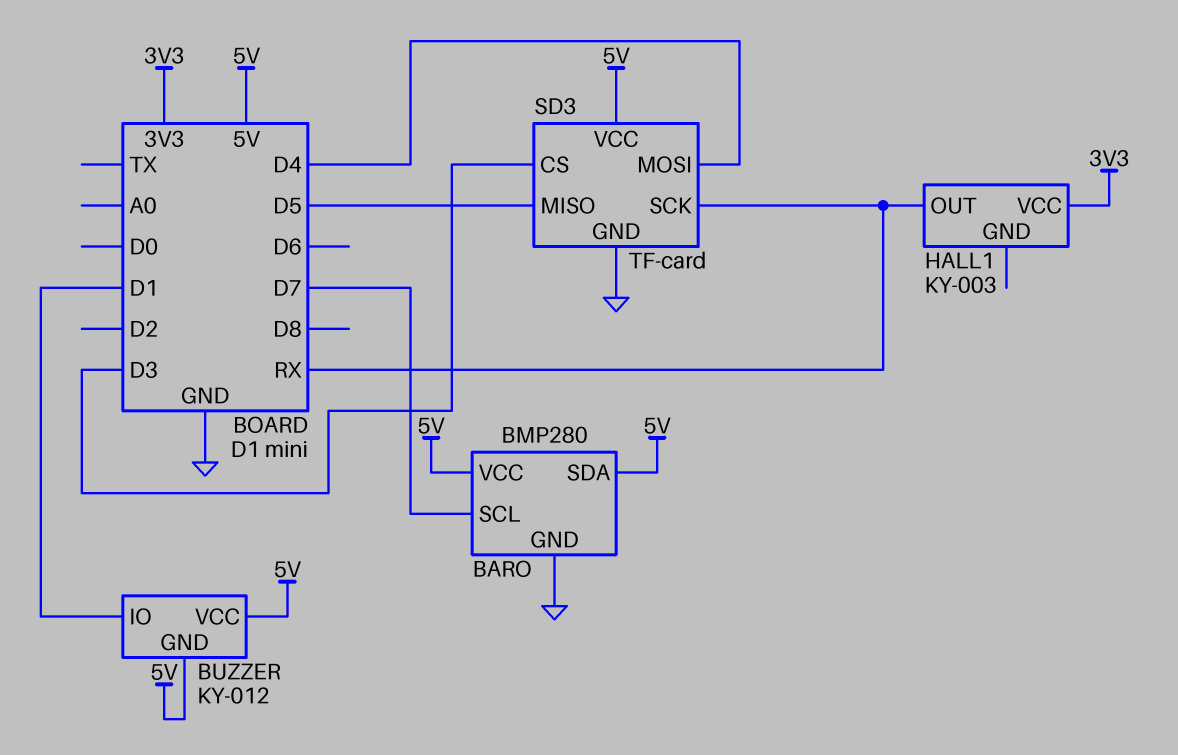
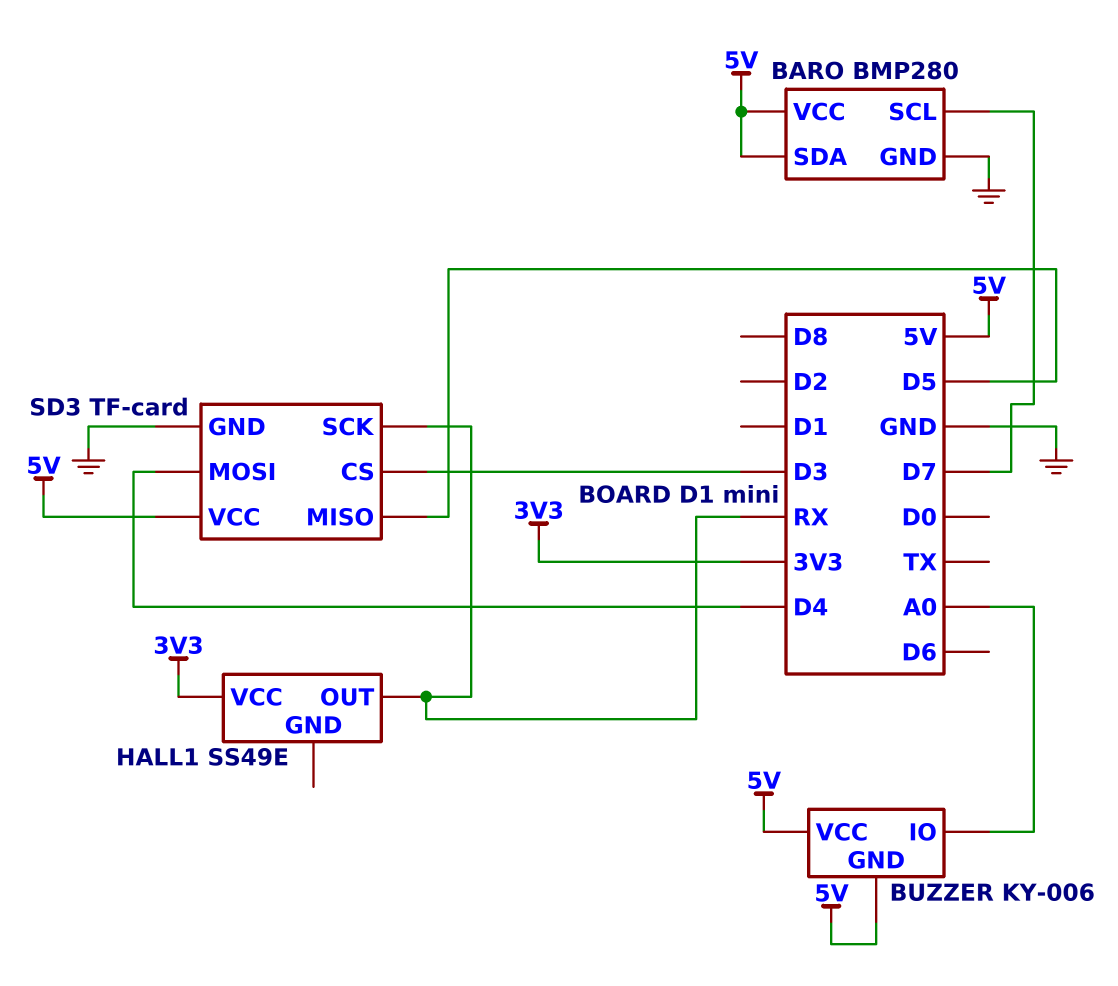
BUZZER: KY-012 -> KY-006
BUZZER pin IO: D1 -> A0
HALL1: KY-003 -> SS49E

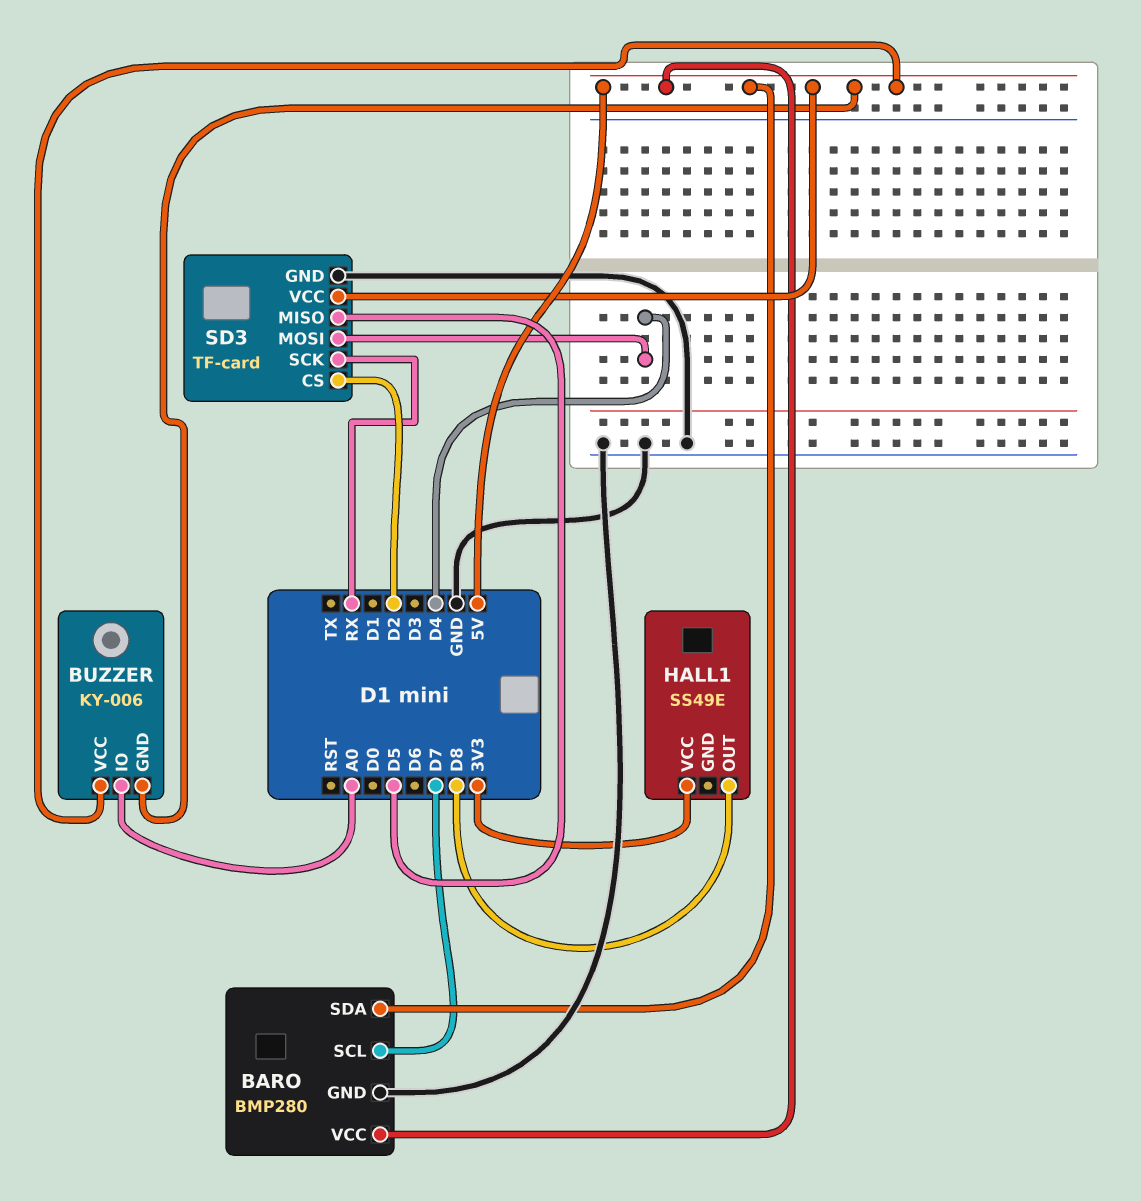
HALL1 pin OUT: RX -> D8
SD3 pin CS: D3 -> D2

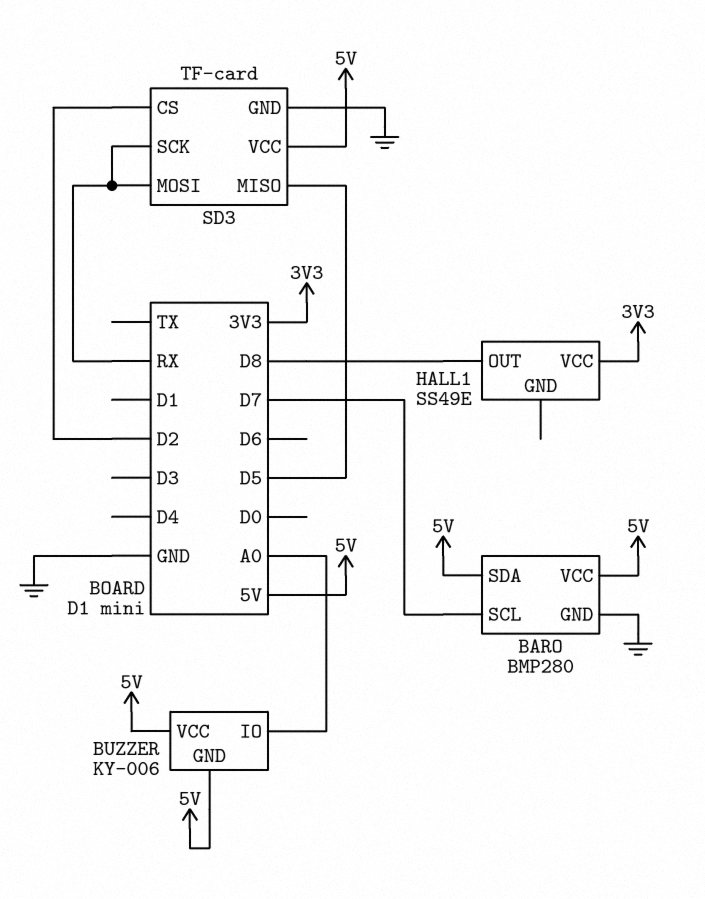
SD3 pin MOSI: D4 -> RX

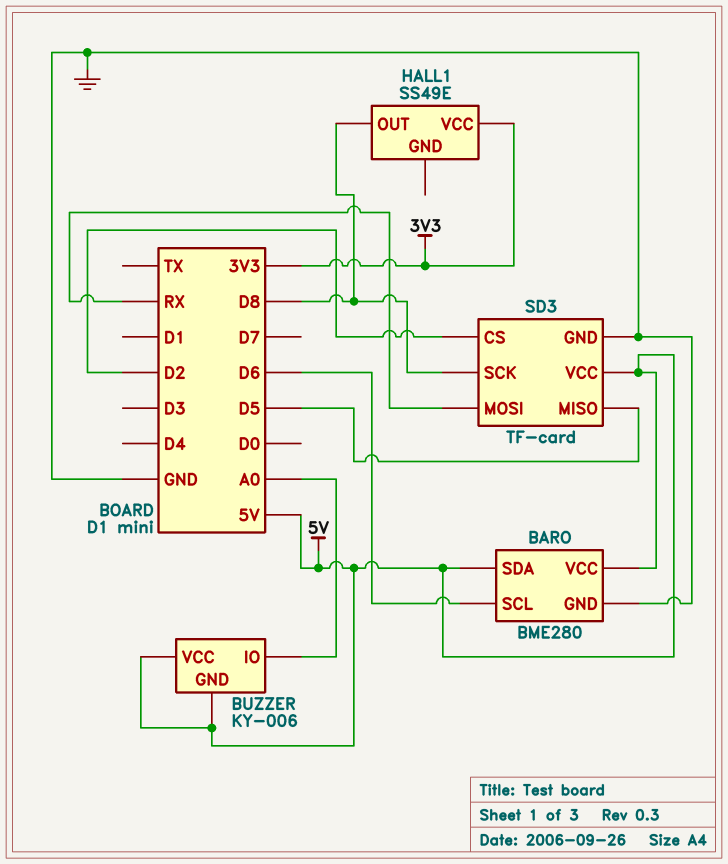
BARO: BMP280 -> BME280
BARO pin SCL: D7 -> D6
SD3 pin SCK: RX -> D8

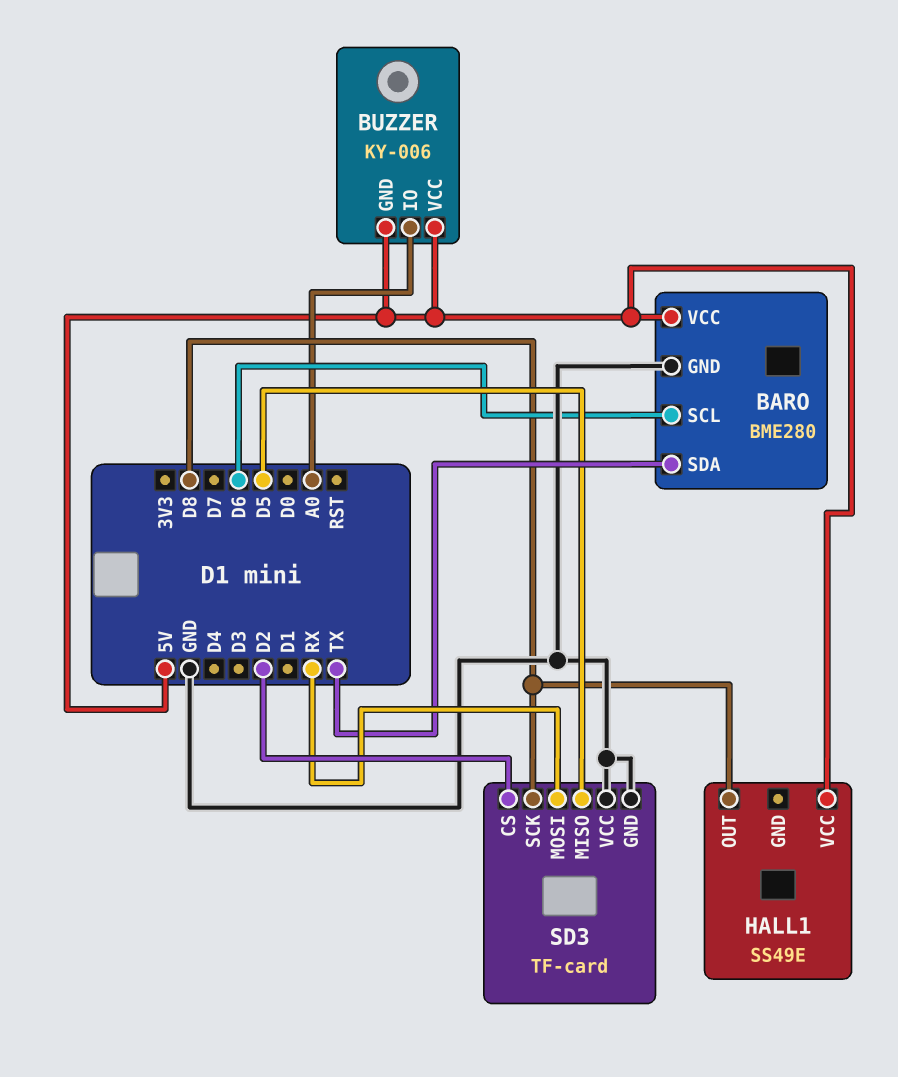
BARO pin SDA: 5V -> TX
HALL1 pin VCC: 3V3 -> 5V
SD3 pin VCC: 5V -> GND

